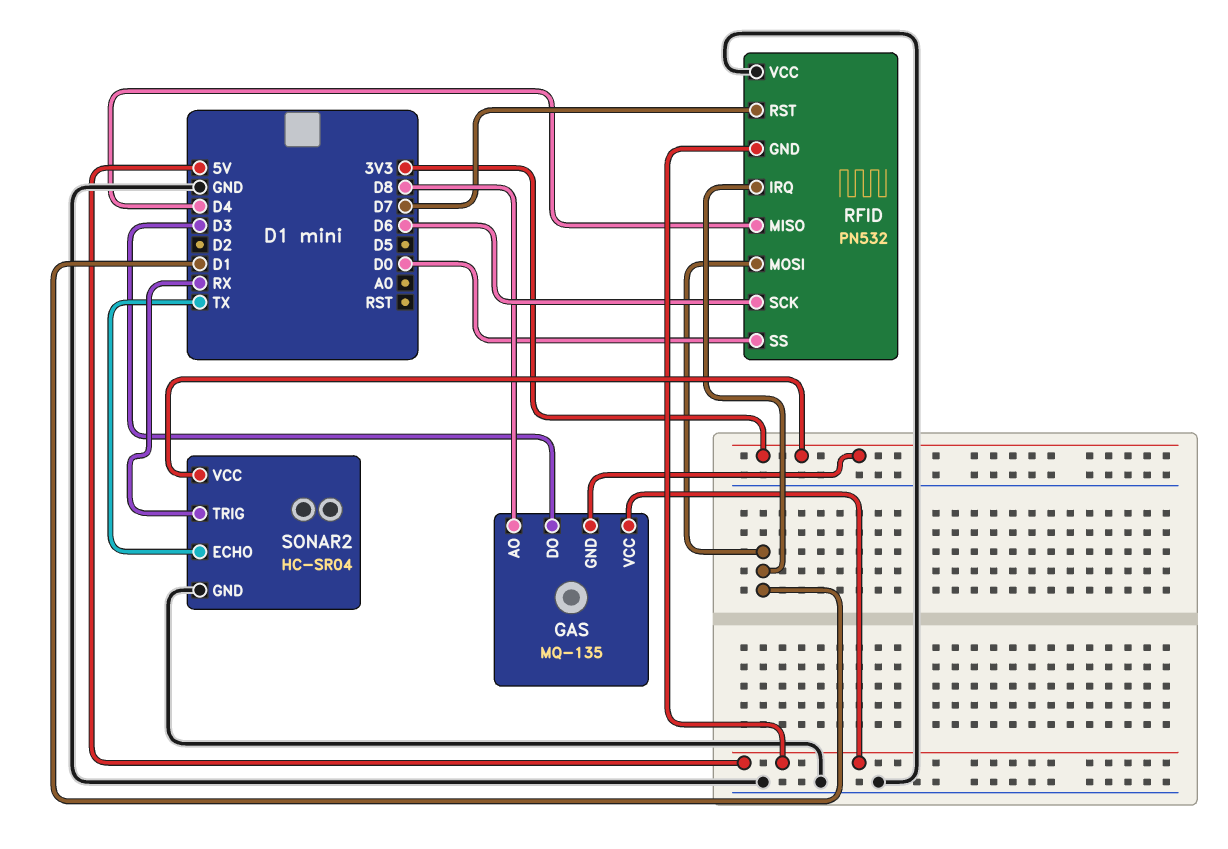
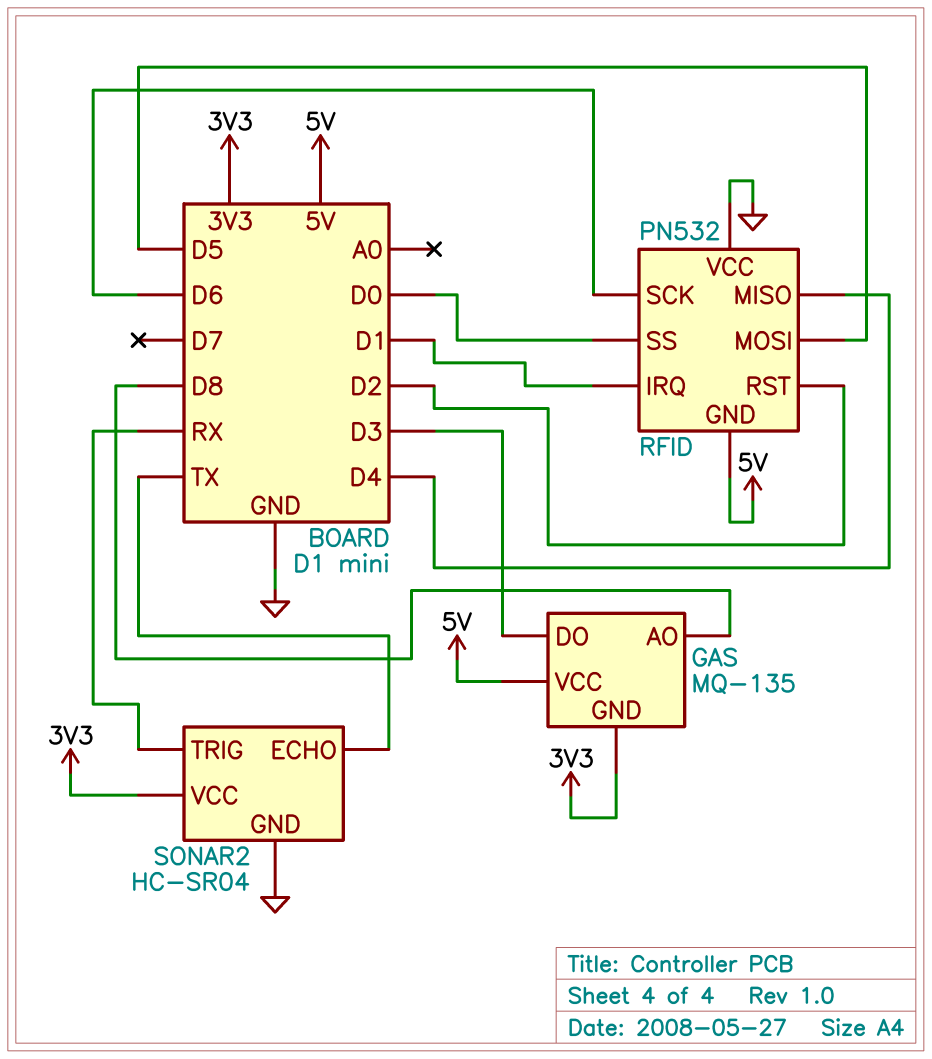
RFID pin MOSI: D1 -> D5
RFID pin RST: D7 -> D2

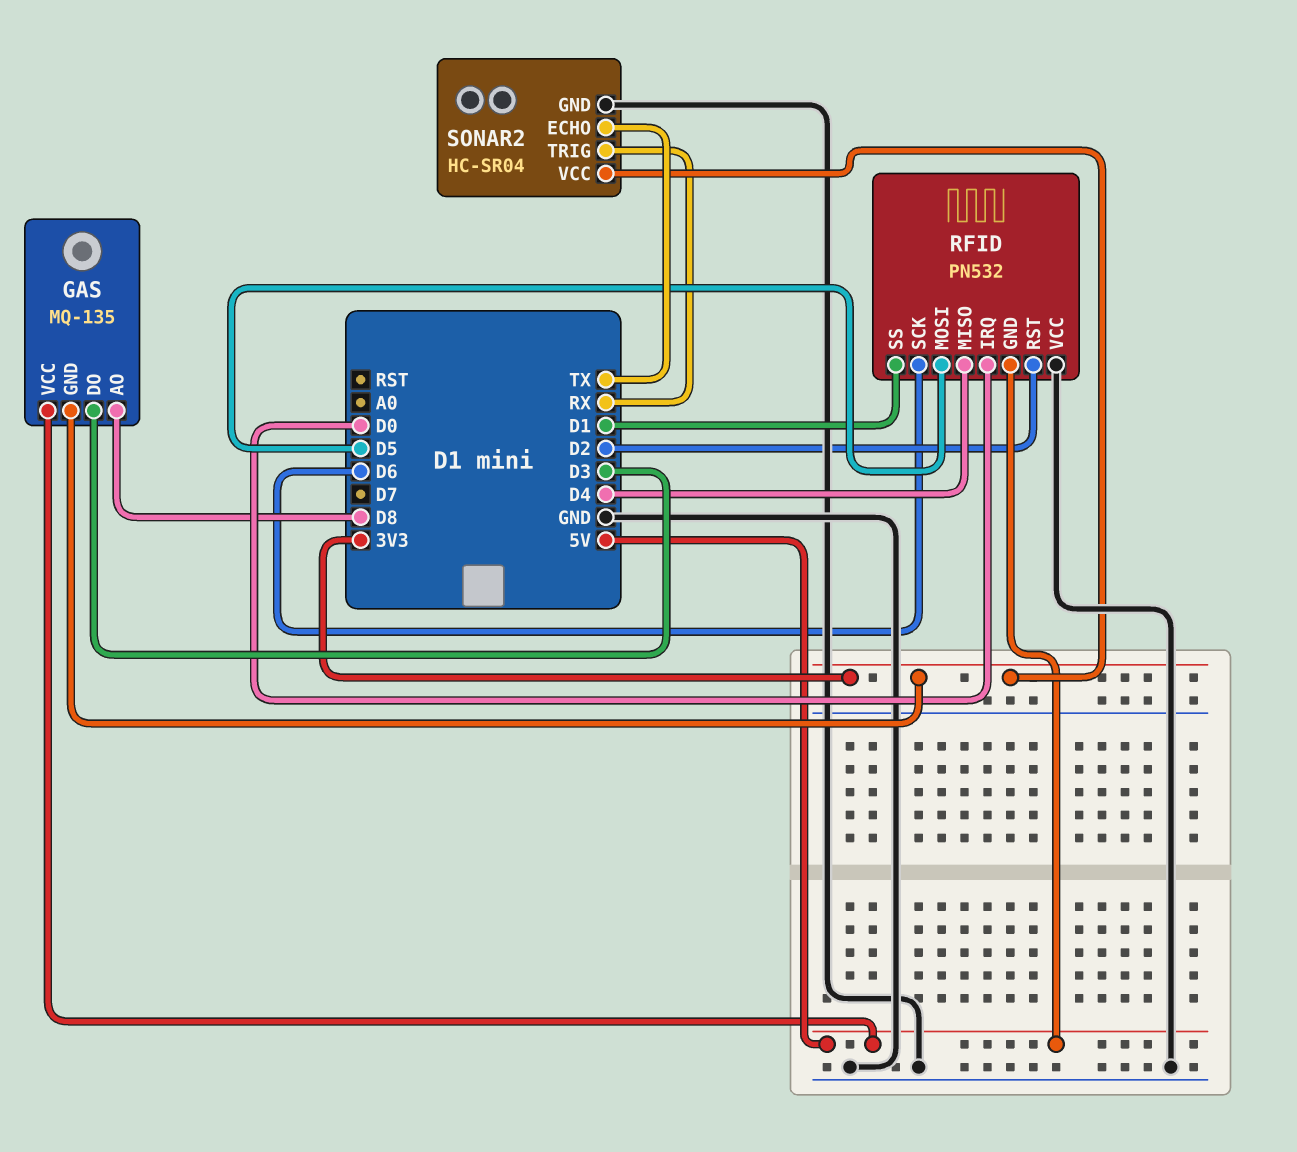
RFID pin IRQ: D1 -> D0
RFID pin SS: D0 -> D1

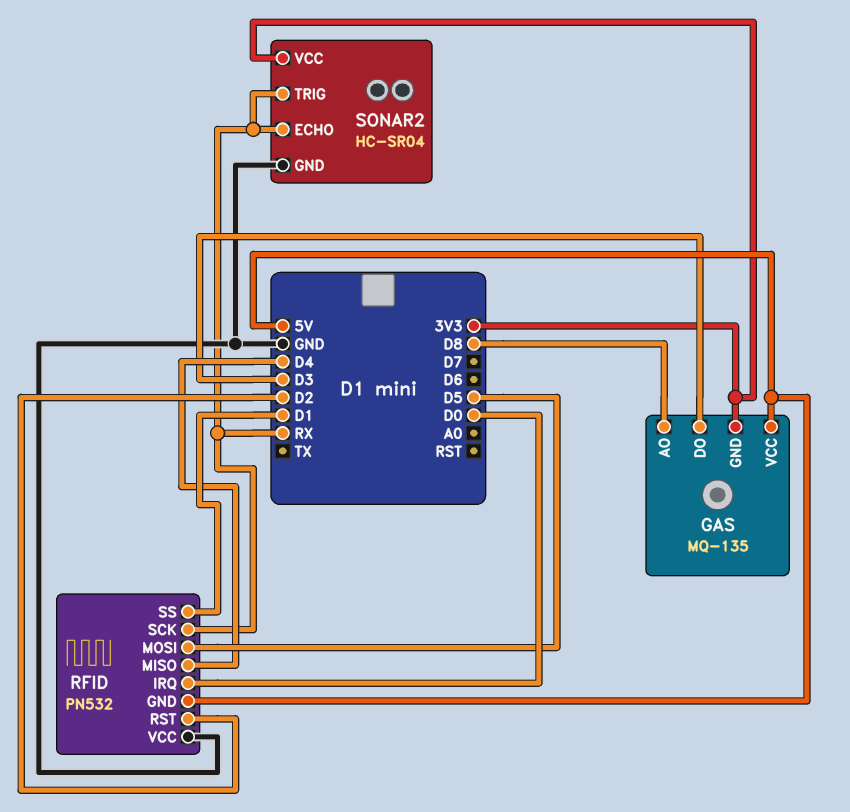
RFID pin SCK: D6 -> RX
SONAR2 pin ECHO: TX -> RX

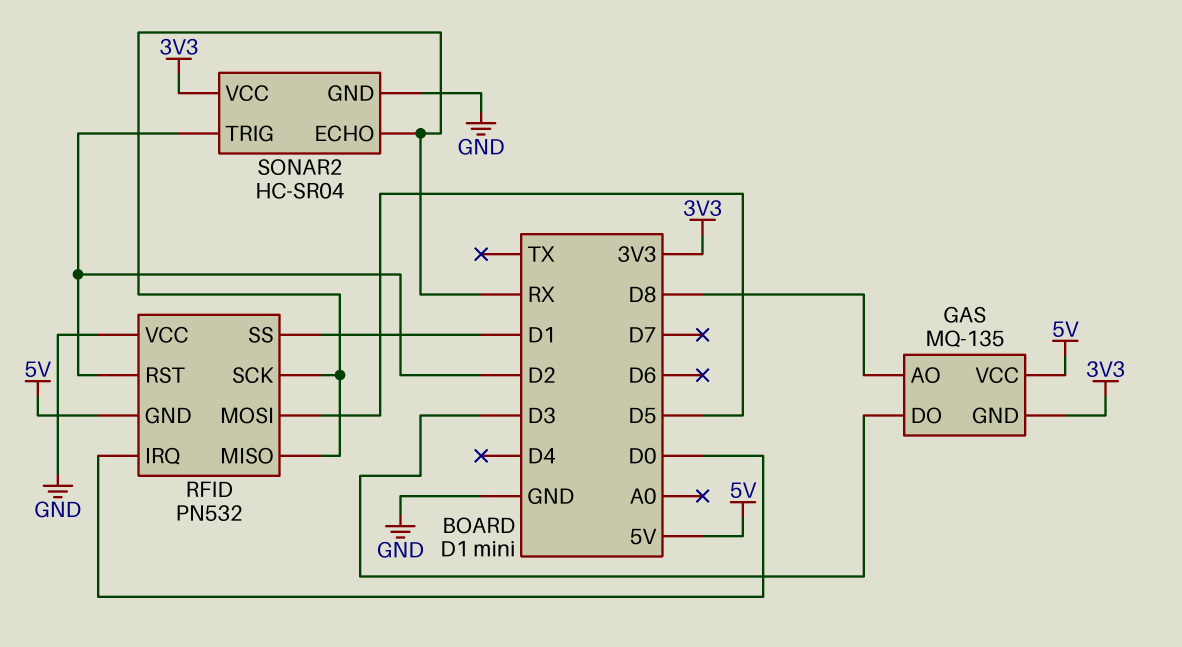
RFID pin MISO: D4 -> RX
SONAR2 pin TRIG: RX -> D2

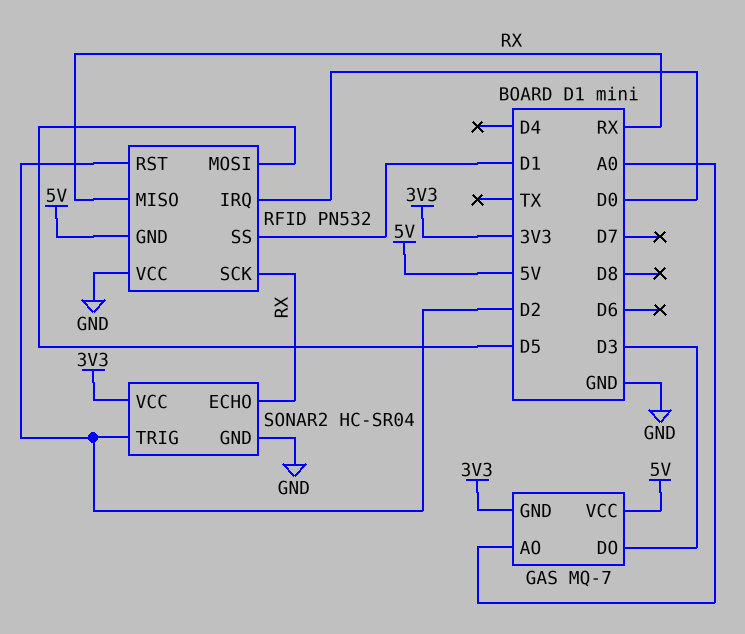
GAS: MQ-135 -> MQ-7
GAS pin AO: D8 -> A0

